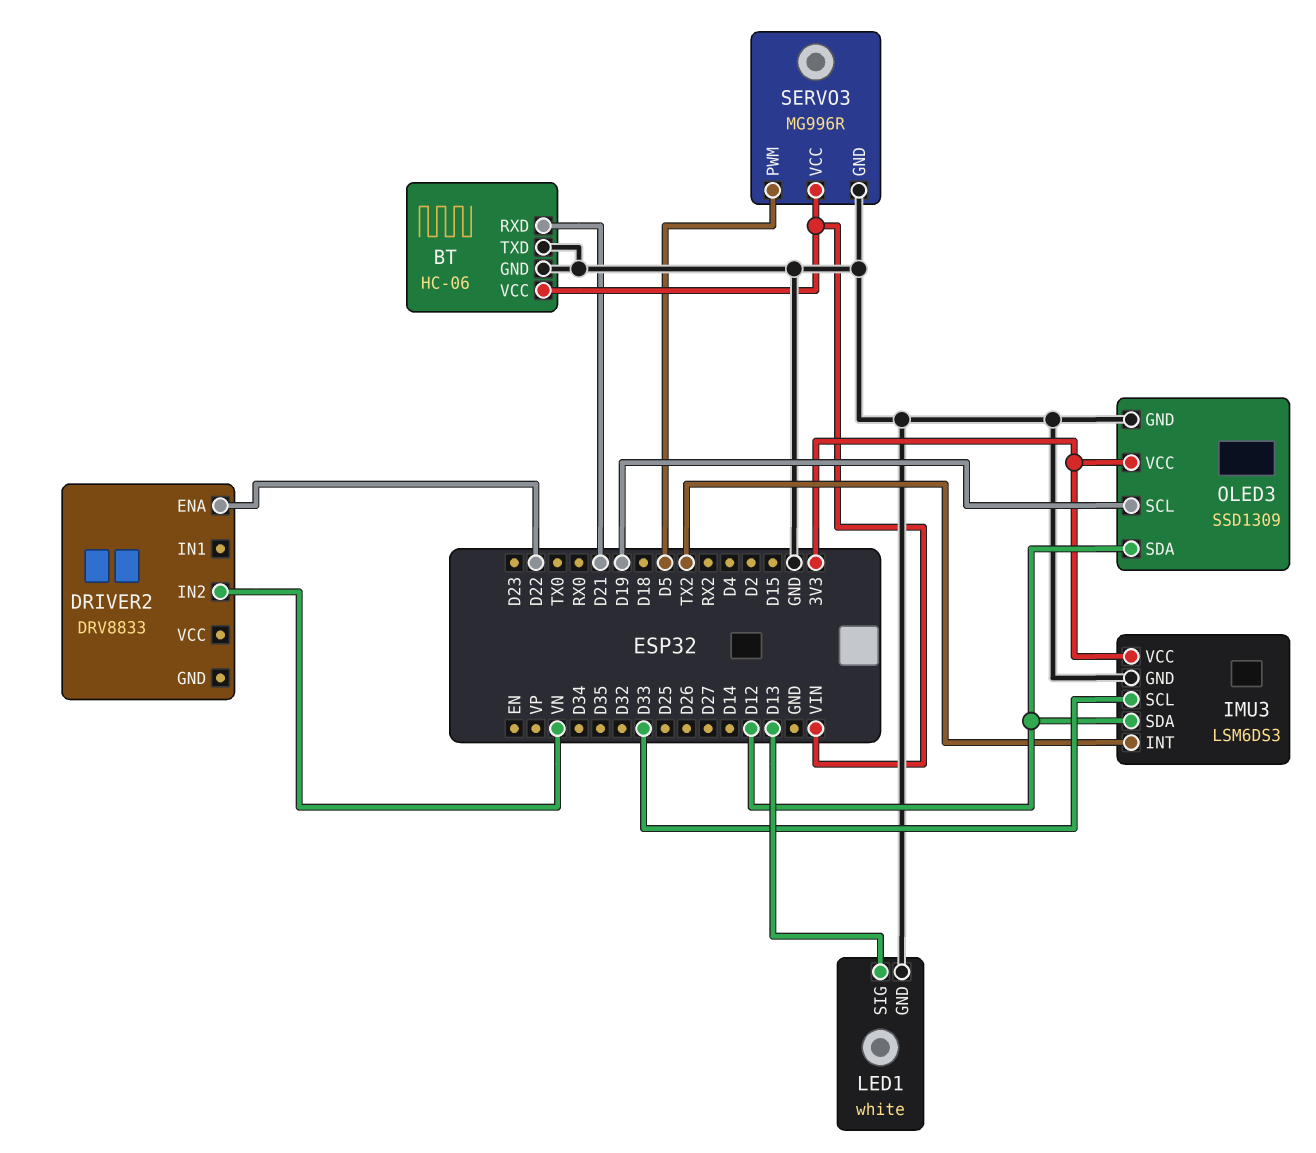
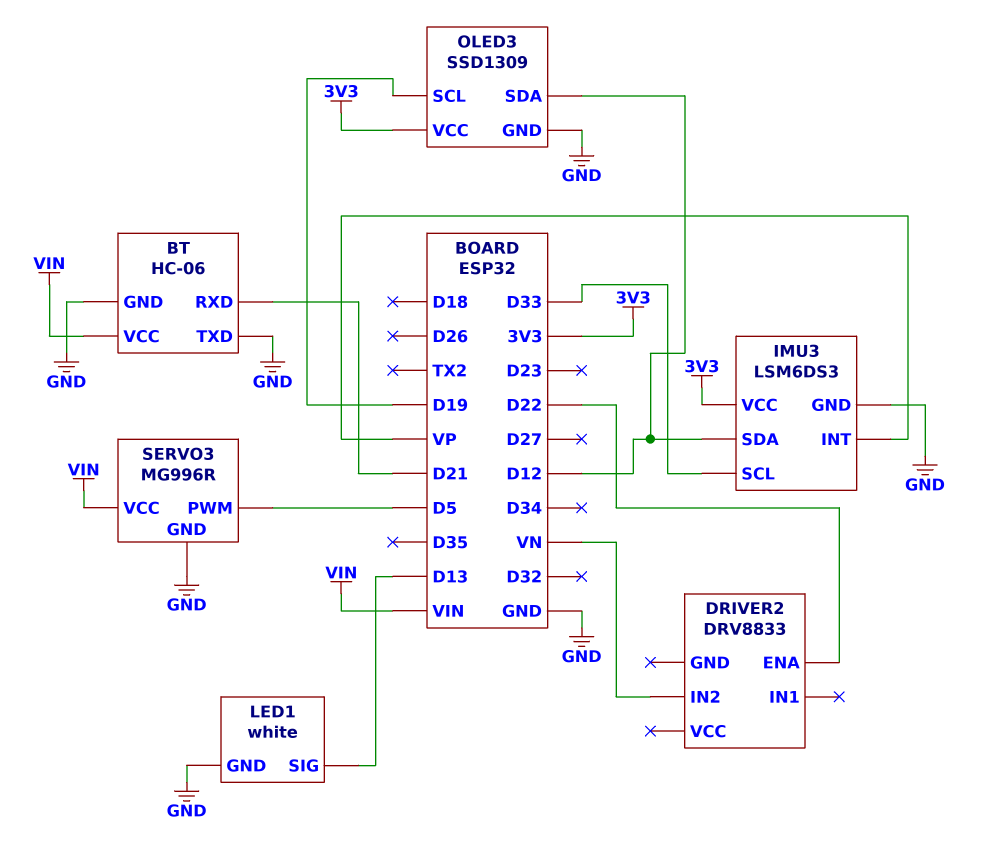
IMU3 pin INT: TX2 -> VP

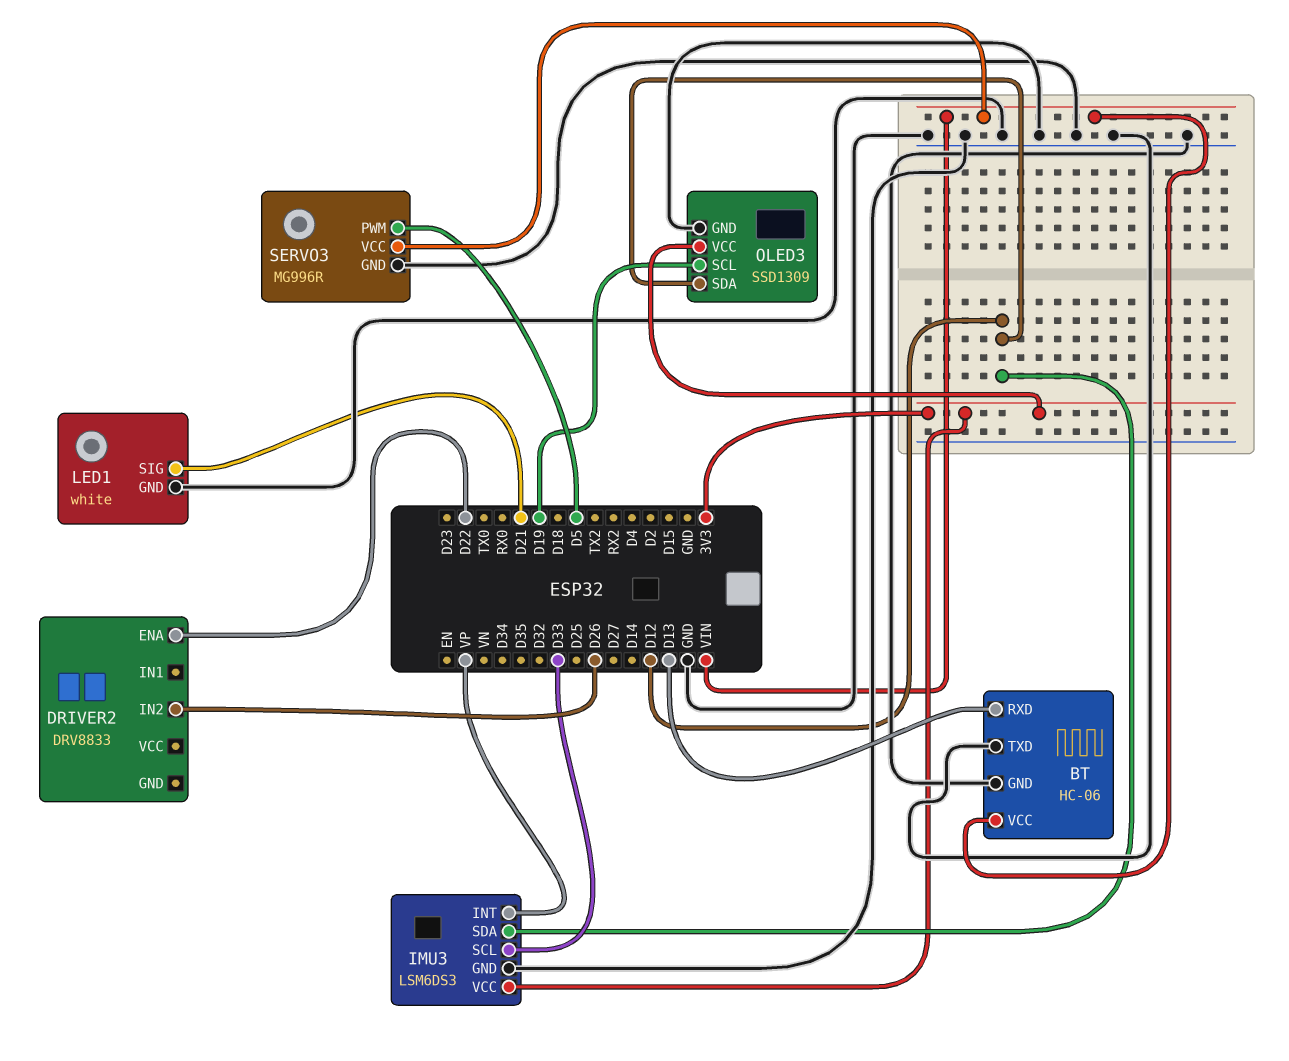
BT pin RXD: D21 -> D13
DRIVER2 pin IN2: VN -> D26
LED1 pin SIG: D13 -> D21

